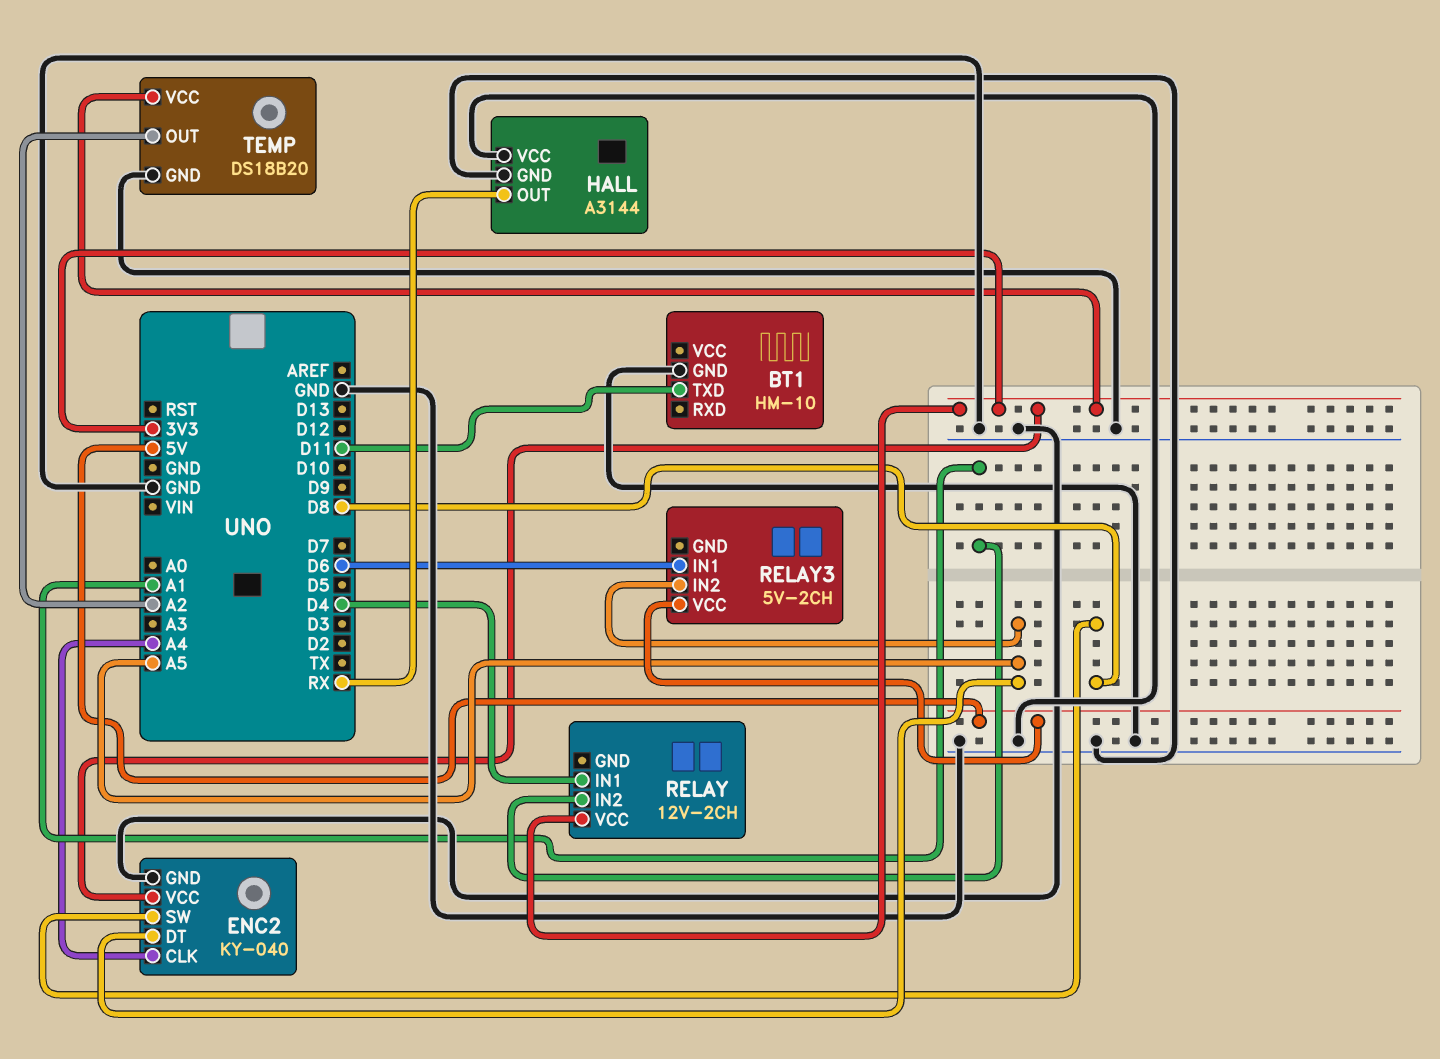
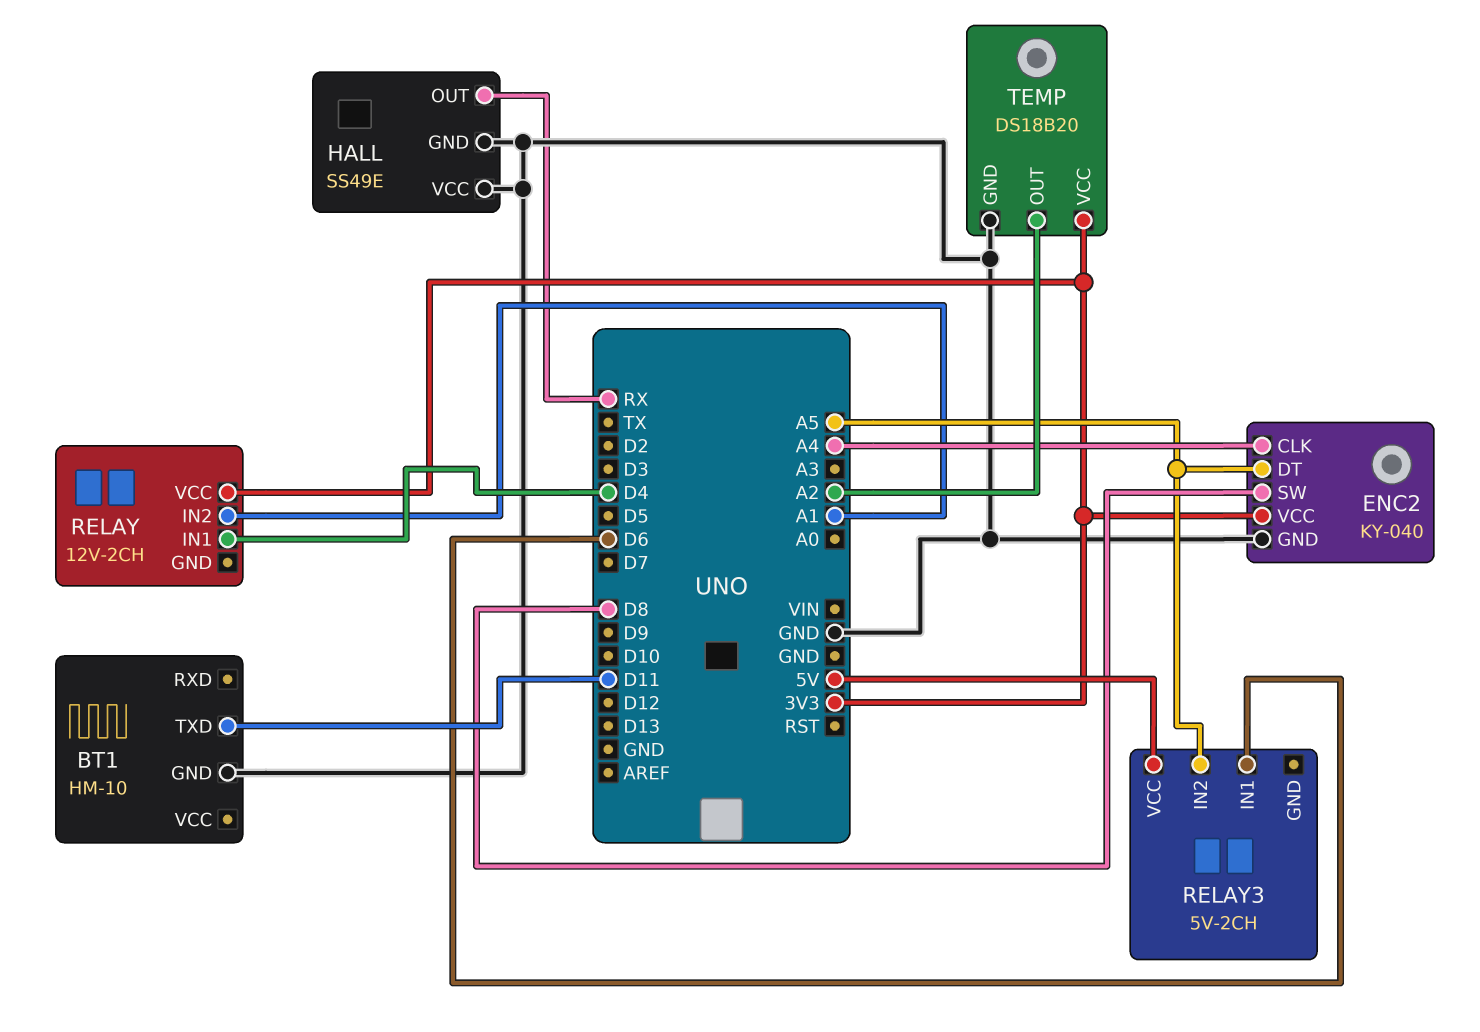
HALL: A3144 -> SS49E

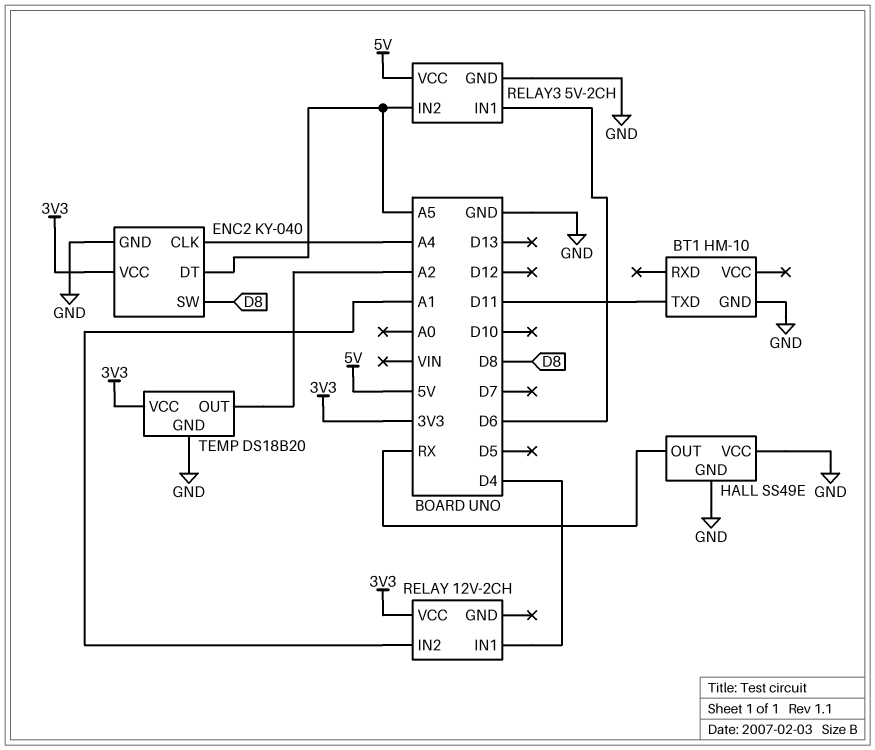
RELAY3 pin GND: none -> GND

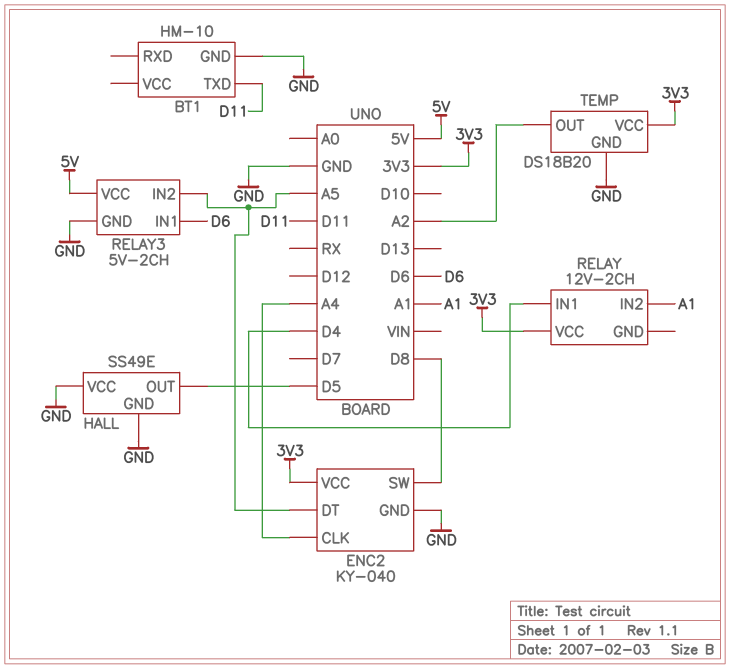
HALL pin OUT: RX -> D5

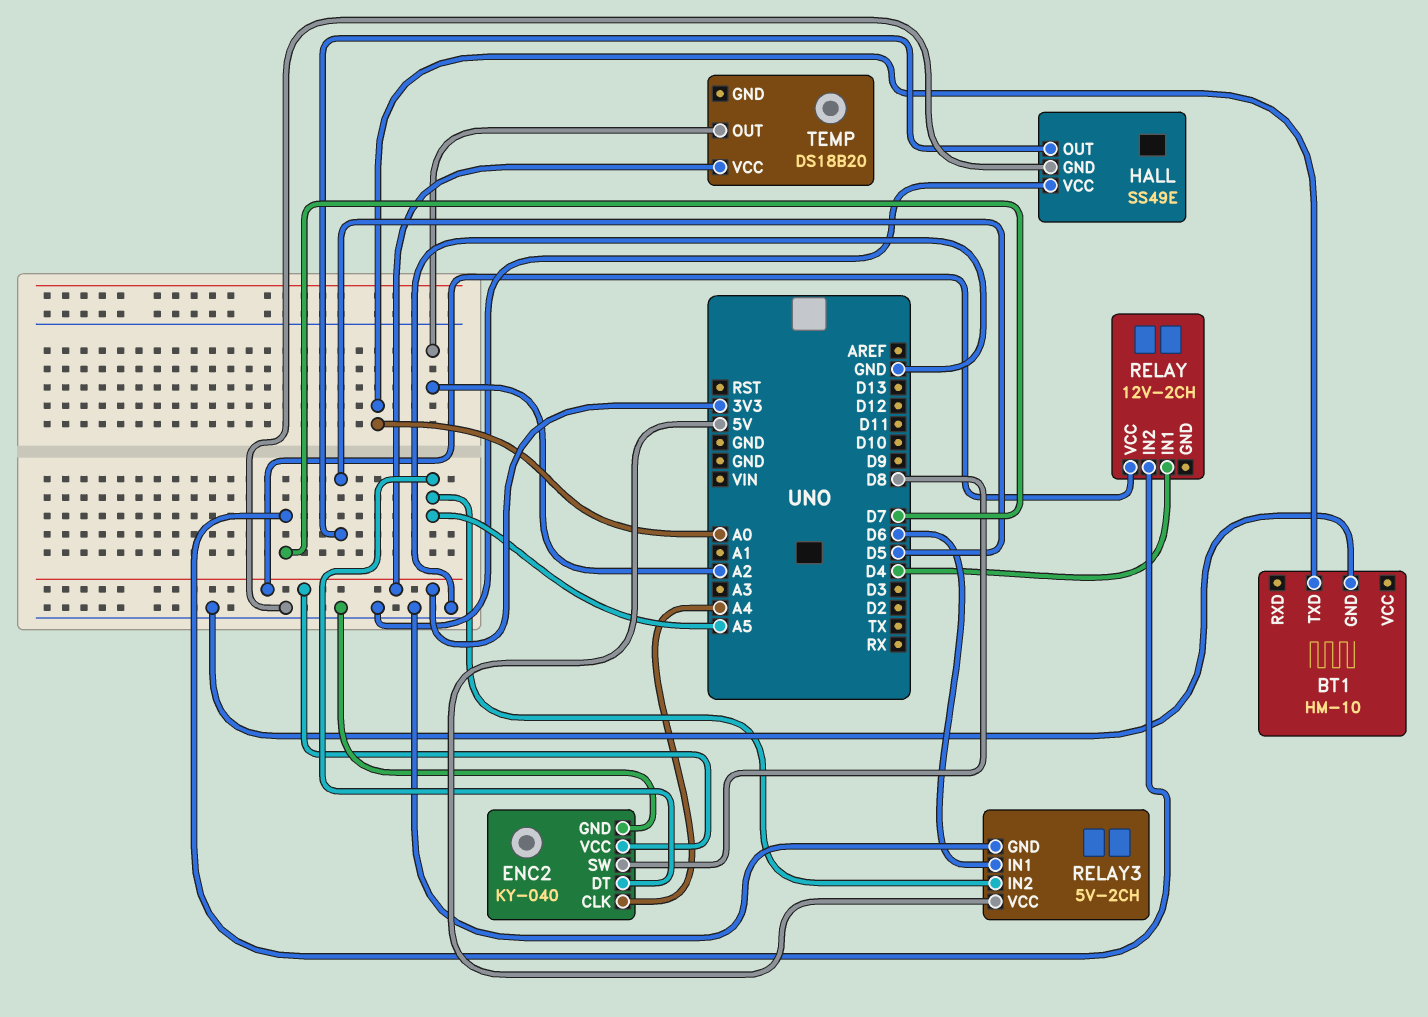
BT1 pin TXD: D11 -> A0
RELAY pin IN2: A1 -> D7
TEMP pin GND: GND -> none

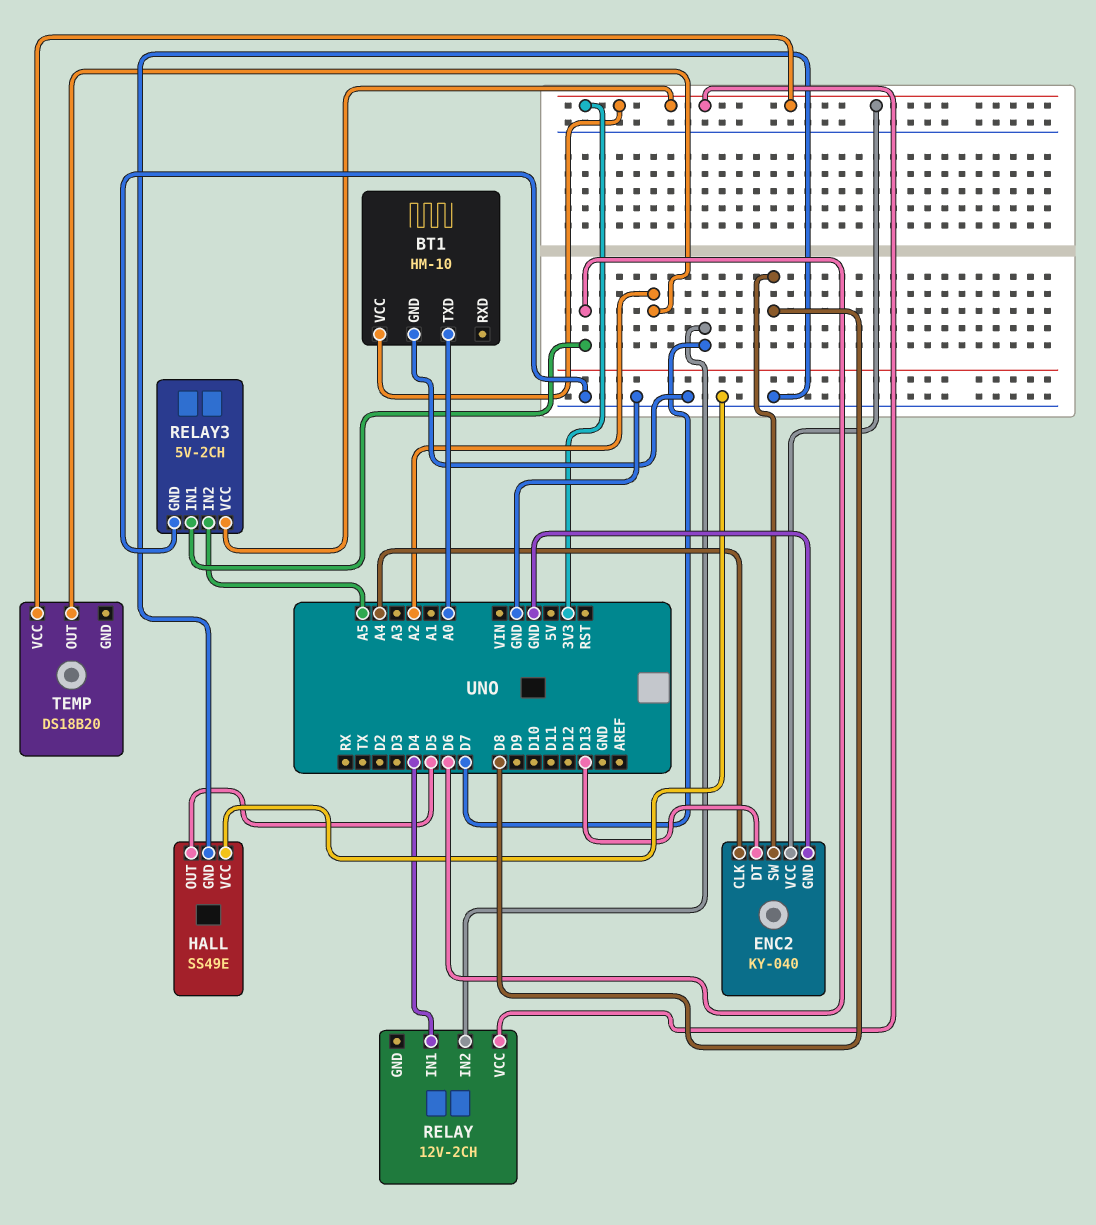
BT1 pin VCC: none -> 3V3
ENC2 pin DT: A5 -> D13
RELAY3 pin VCC: 5V -> 3V3

